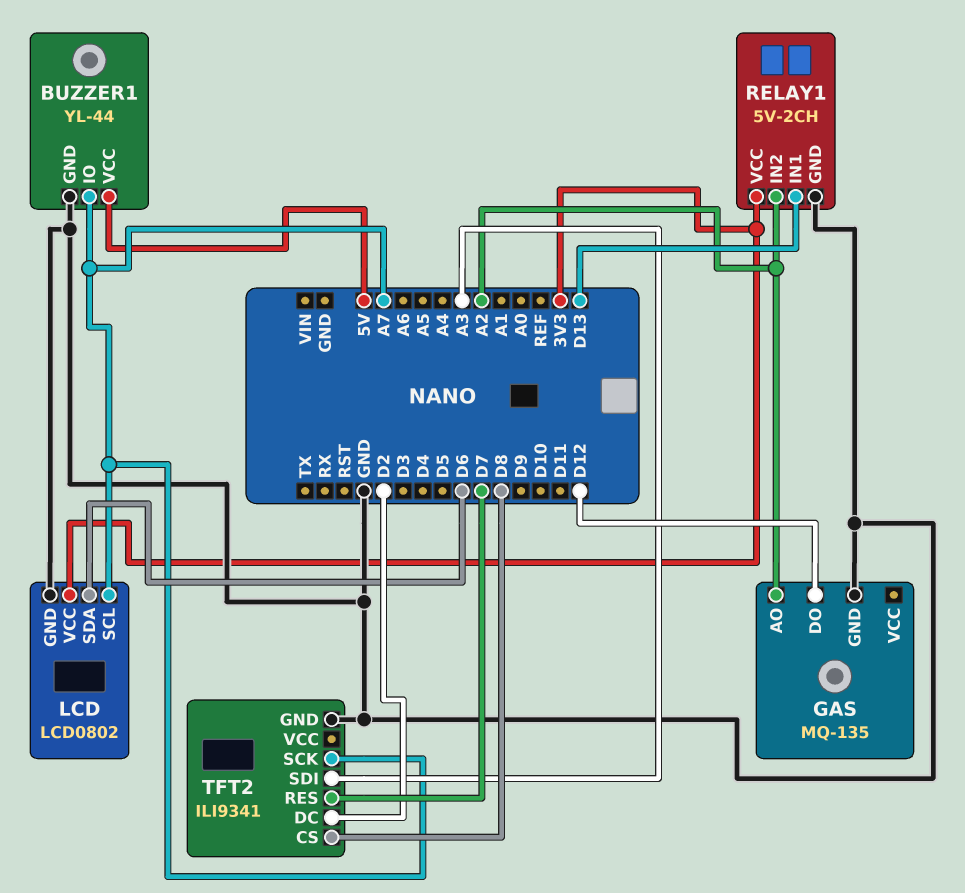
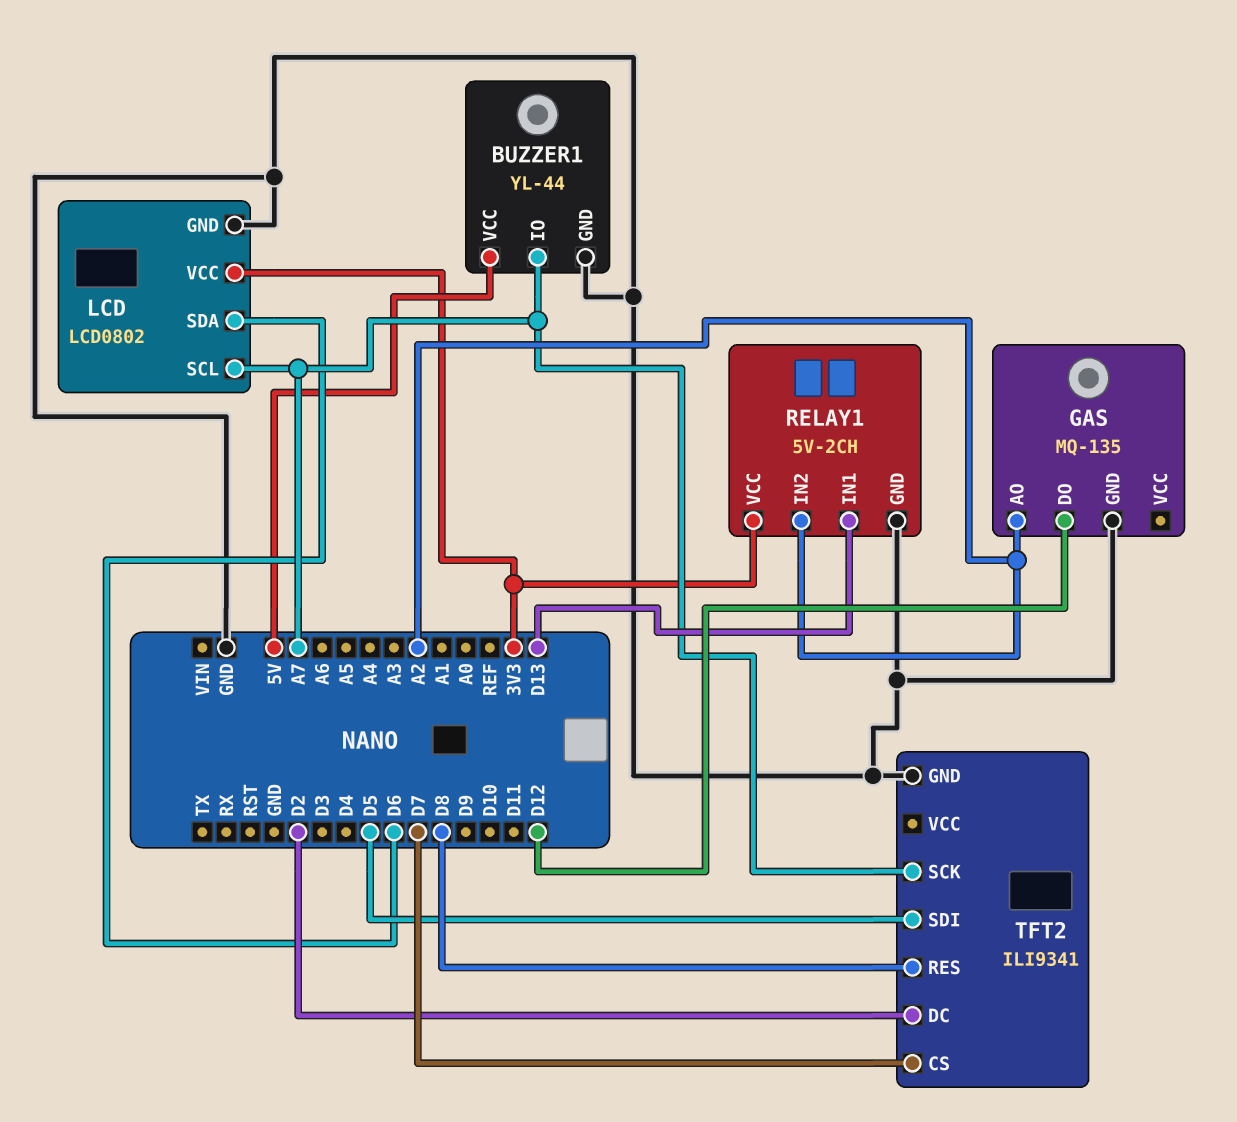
TFT2 pin CS: D8 -> D7
TFT2 pin RES: D7 -> D8
TFT2 pin SDI: A3 -> D5

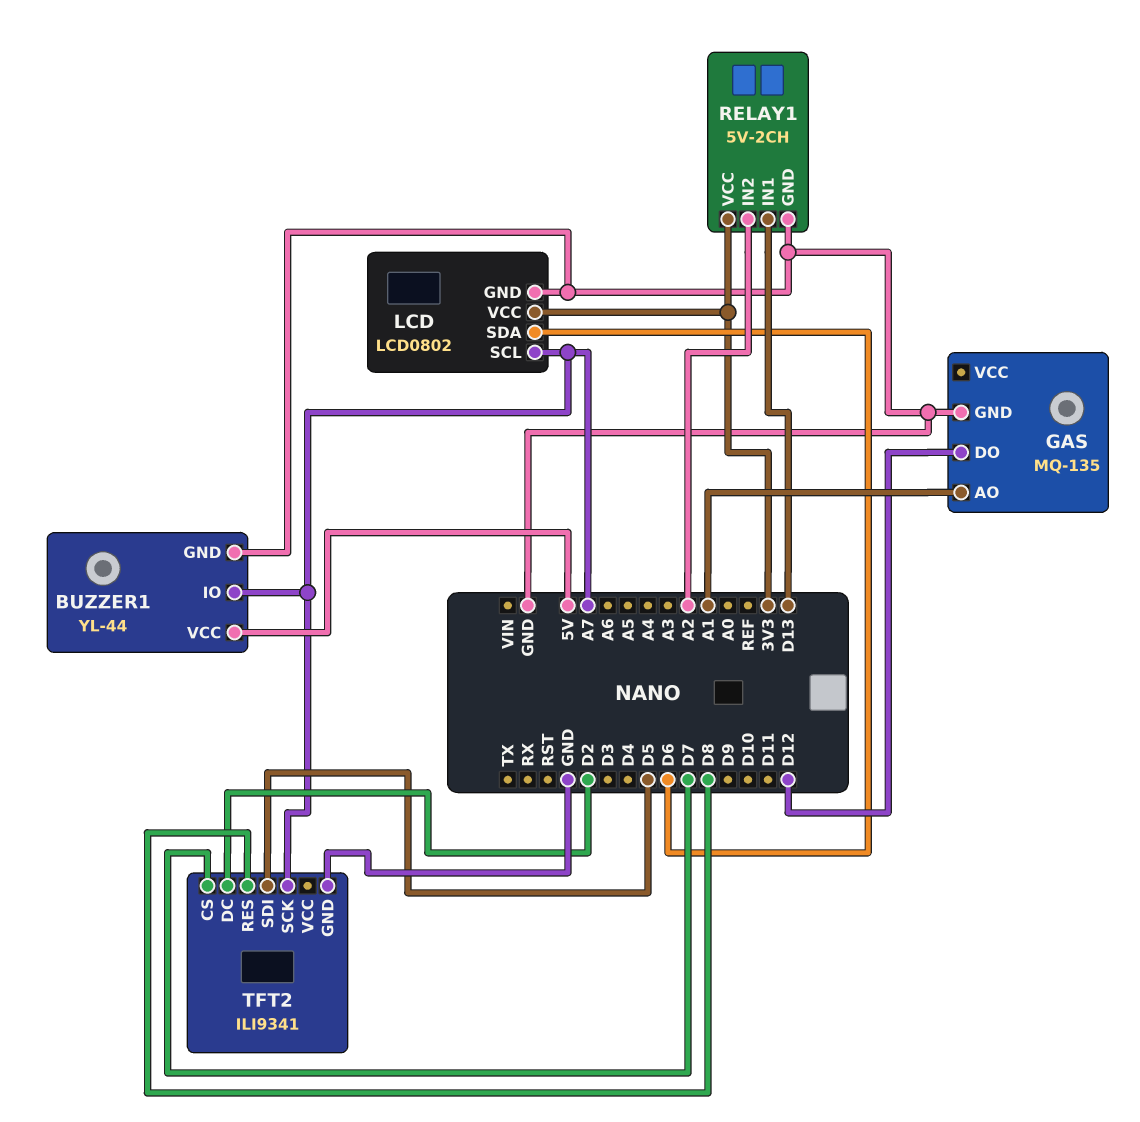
GAS pin AO: A2 -> A1

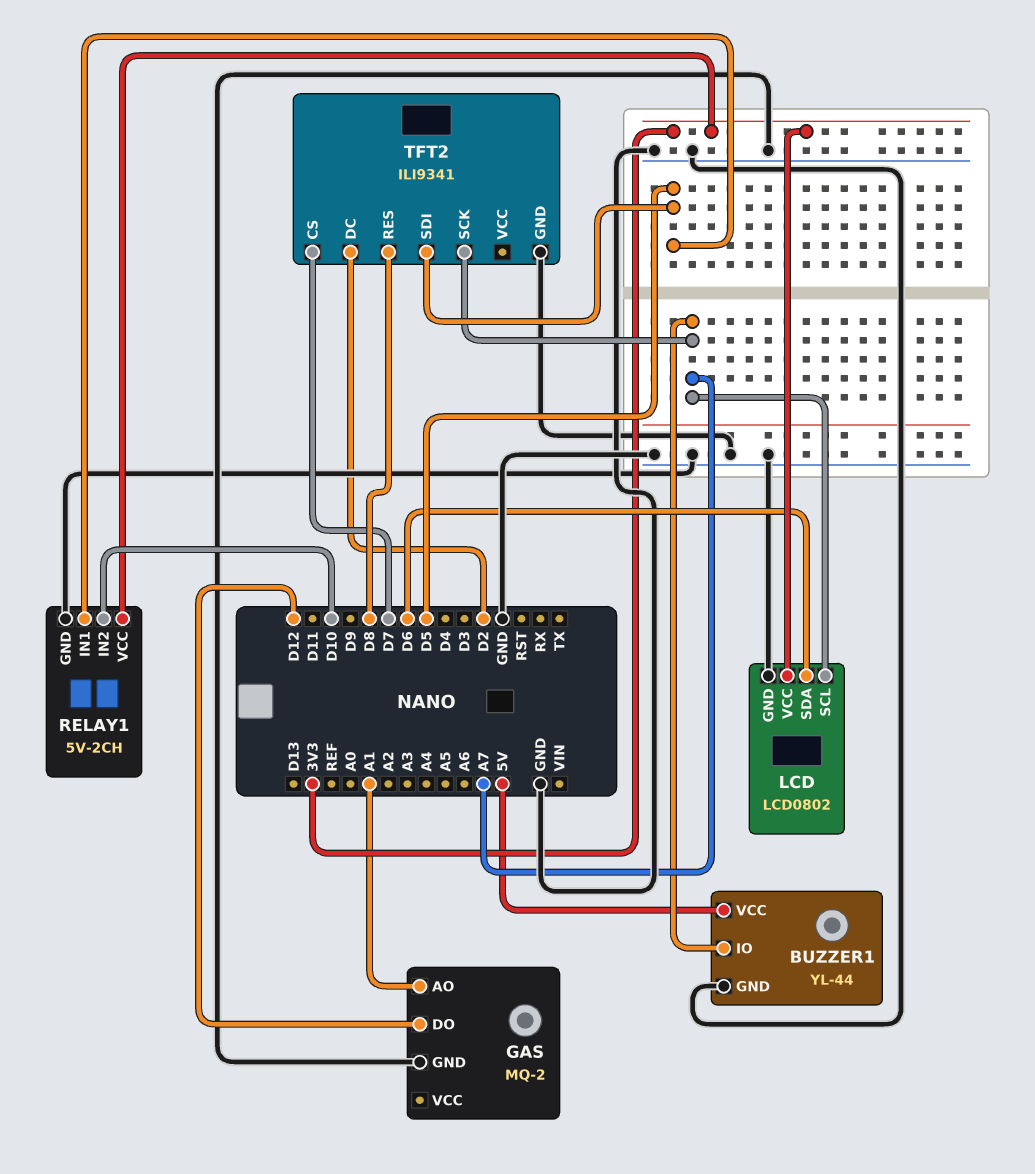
GAS: MQ-135 -> MQ-2
RELAY1 pin IN1: D13 -> D5
RELAY1 pin IN2: A2 -> D10

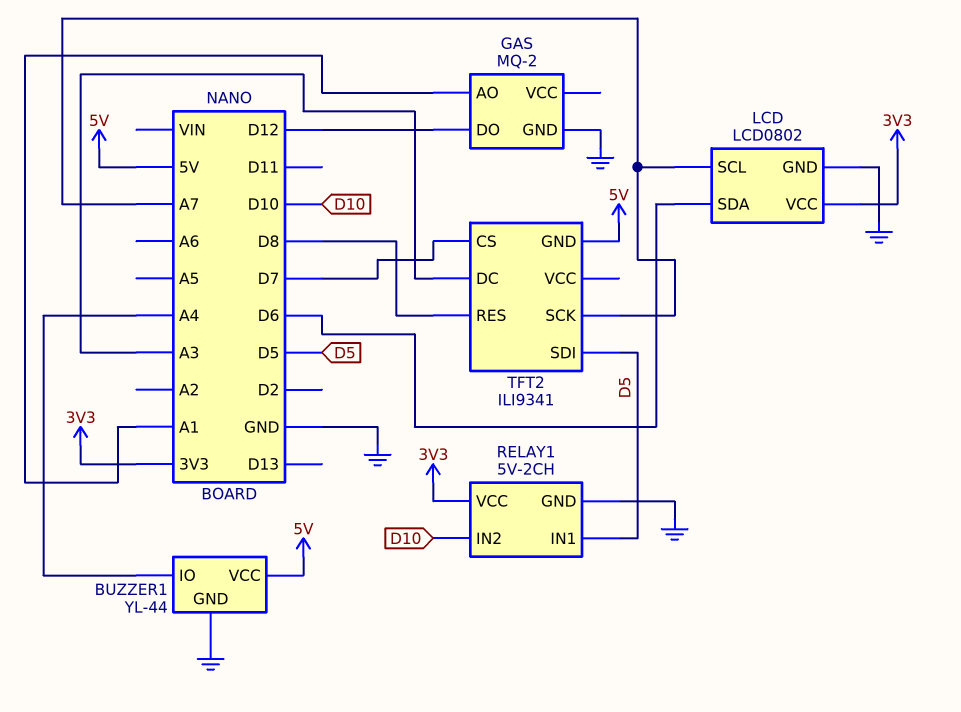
BUZZER1 pin IO: A7 -> A4
TFT2 pin DC: D2 -> A3
TFT2 pin GND: GND -> 5V

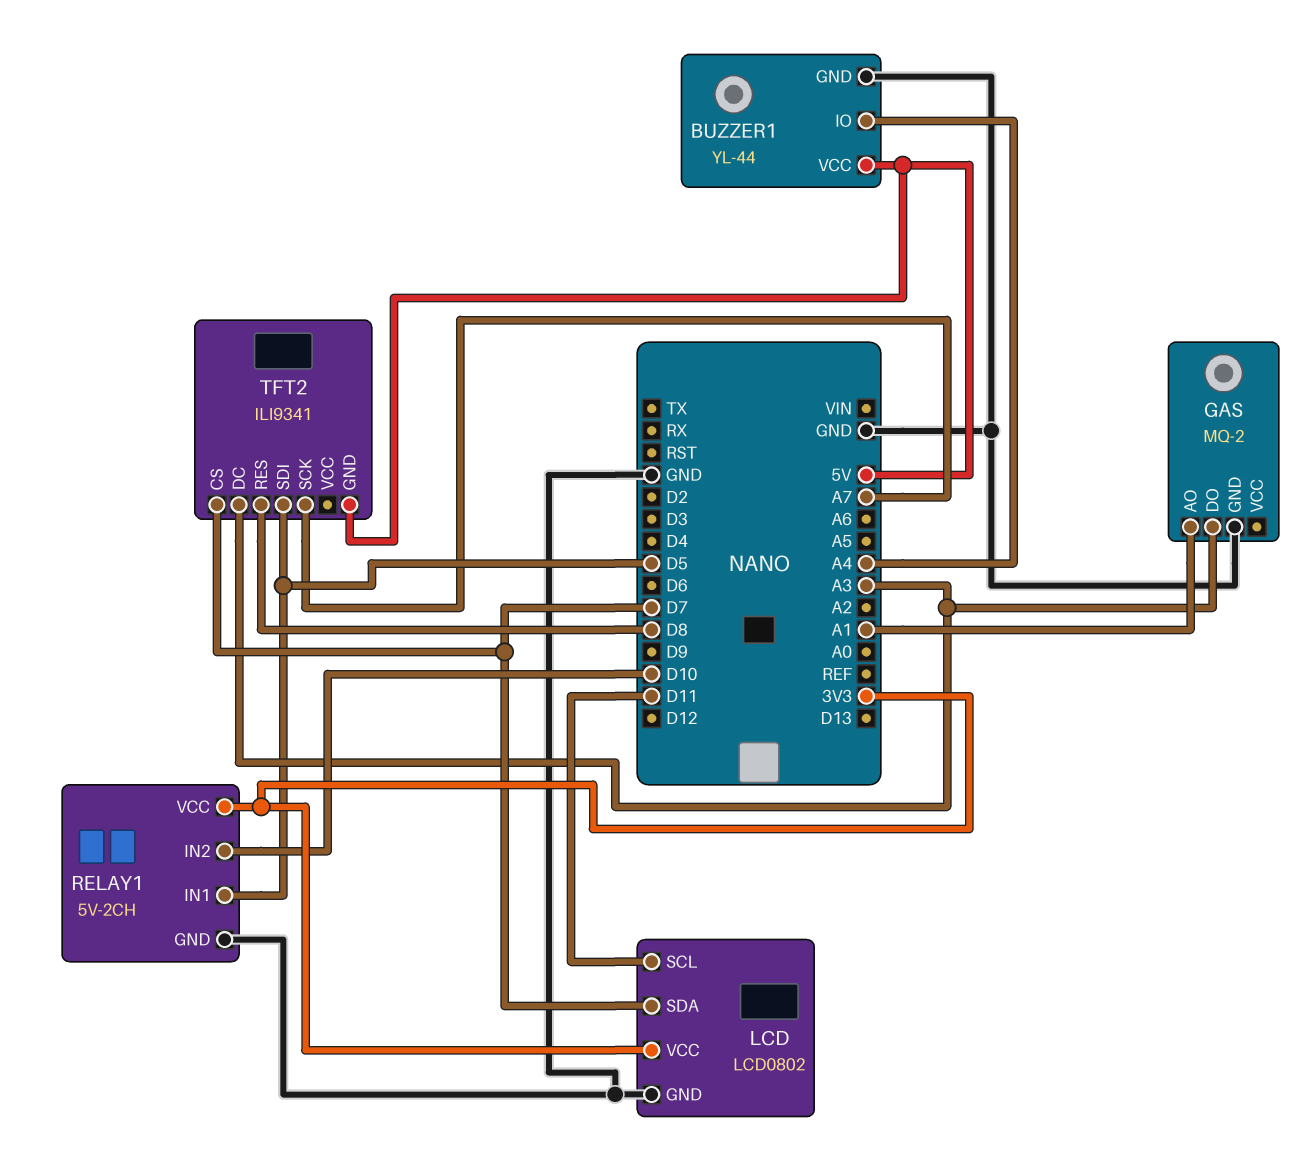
GAS pin DO: D12 -> A3
LCD pin SCL: A7 -> D11
LCD pin SDA: D6 -> D7

